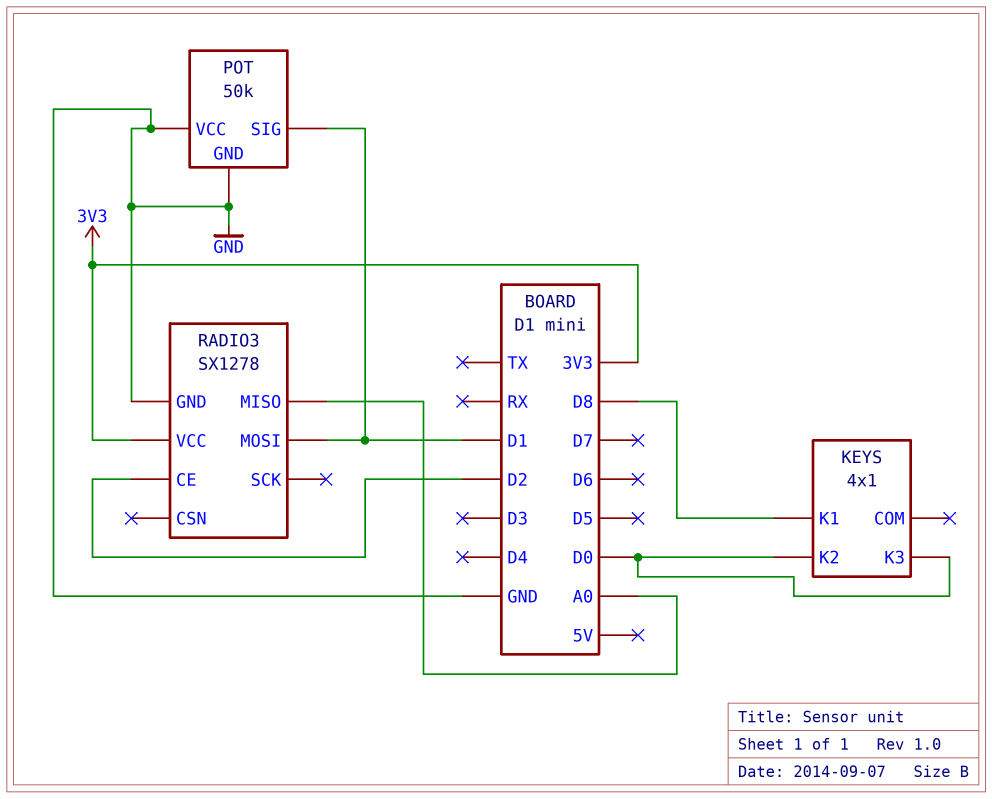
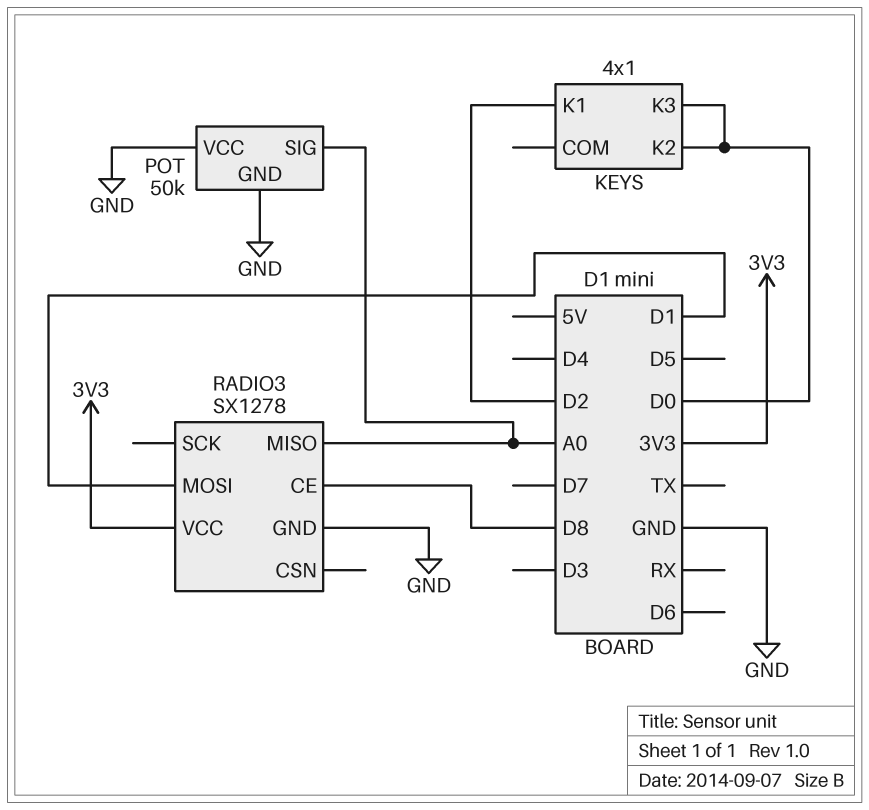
KEYS pin K1: D8 -> D2
POT pin SIG: D1 -> A0
RADIO3 pin CE: D2 -> D8

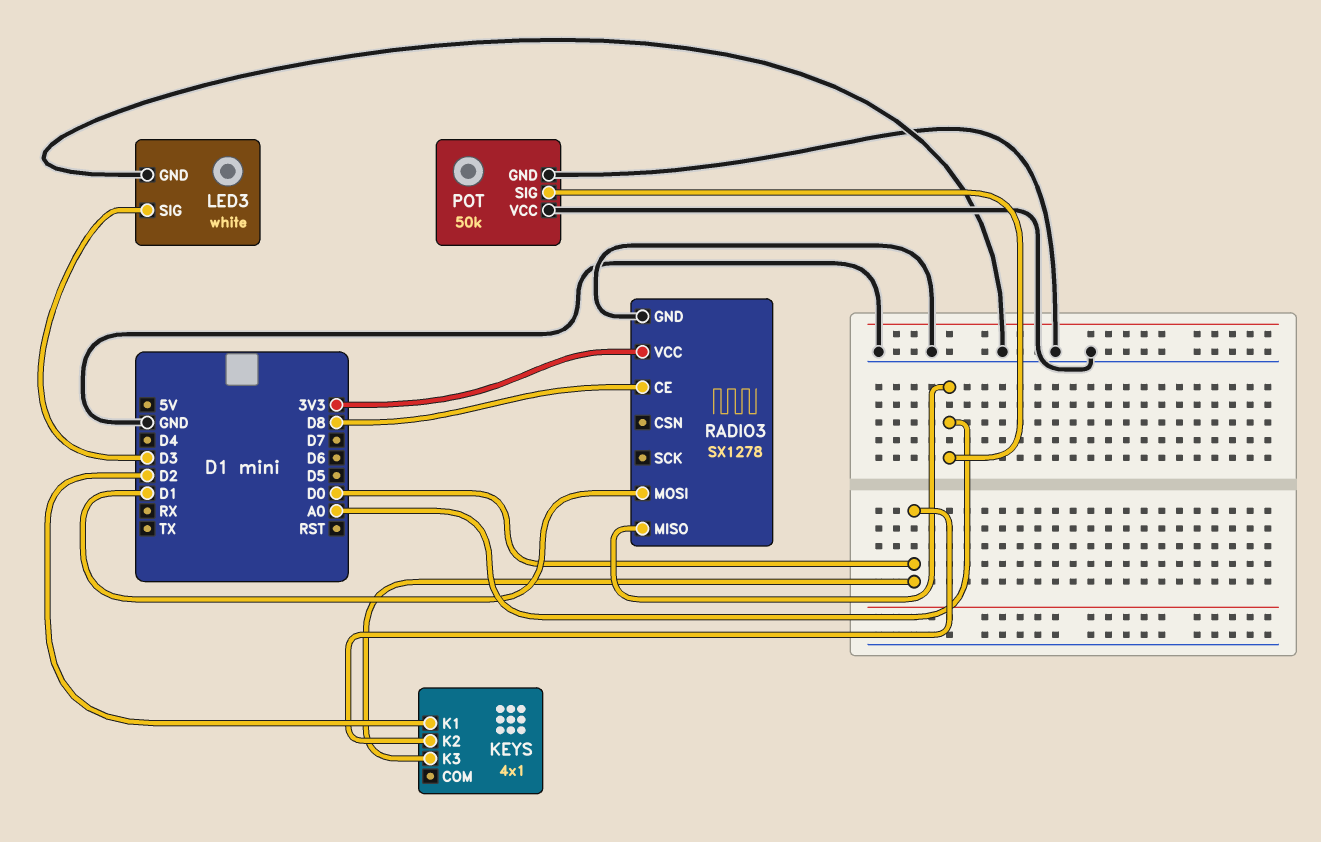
LED3: none -> white
LED3 pin GND: none -> GND
LED3 pin SIG: none -> D3

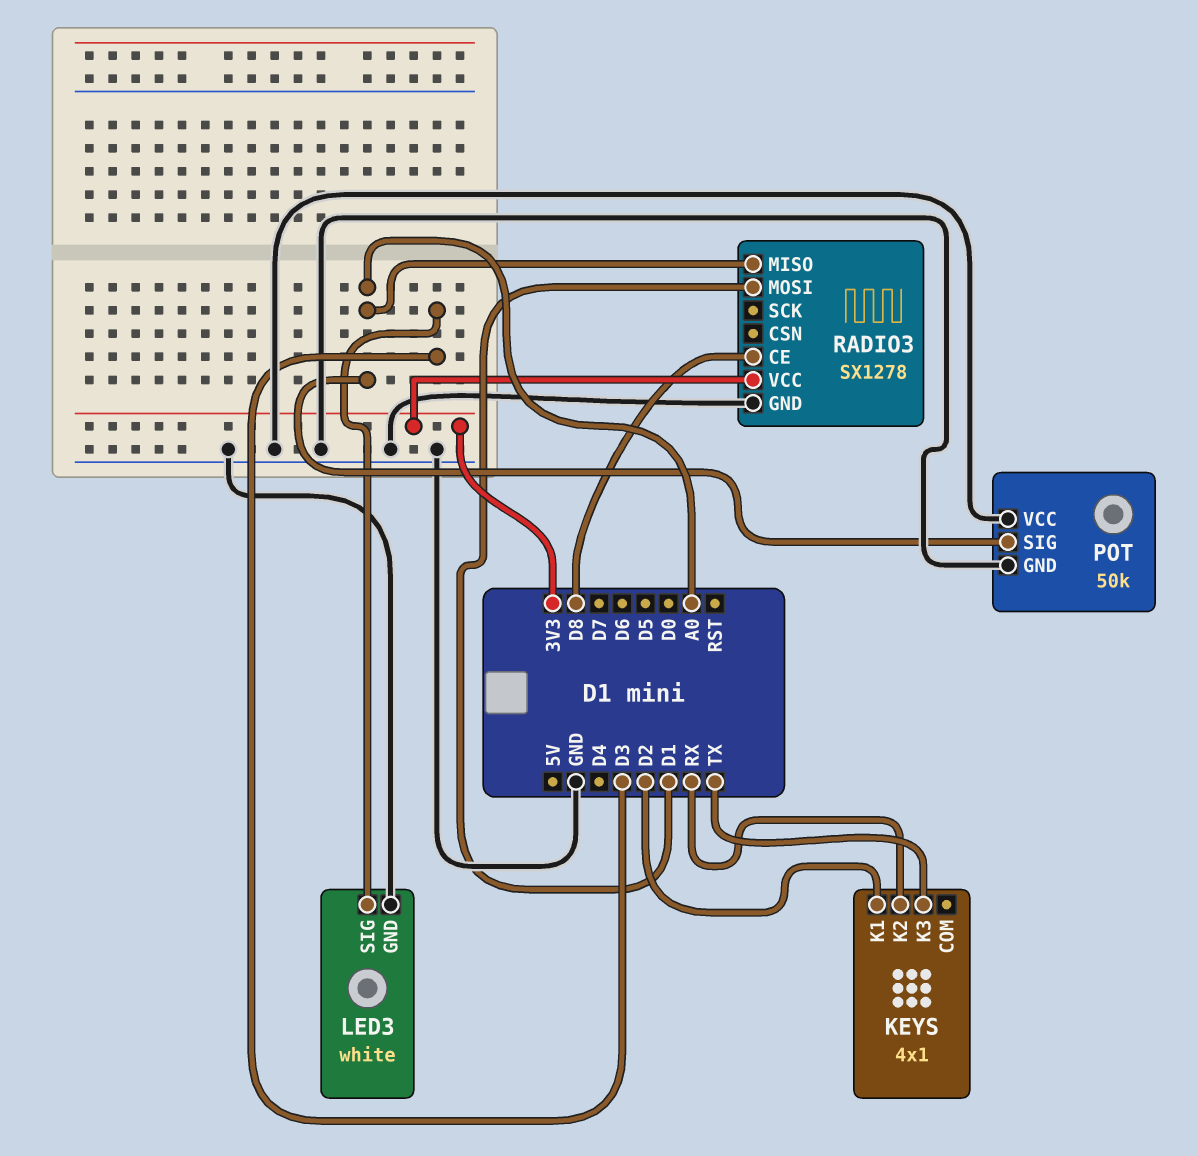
KEYS pin K2: D0 -> RX
KEYS pin K3: D0 -> TX

